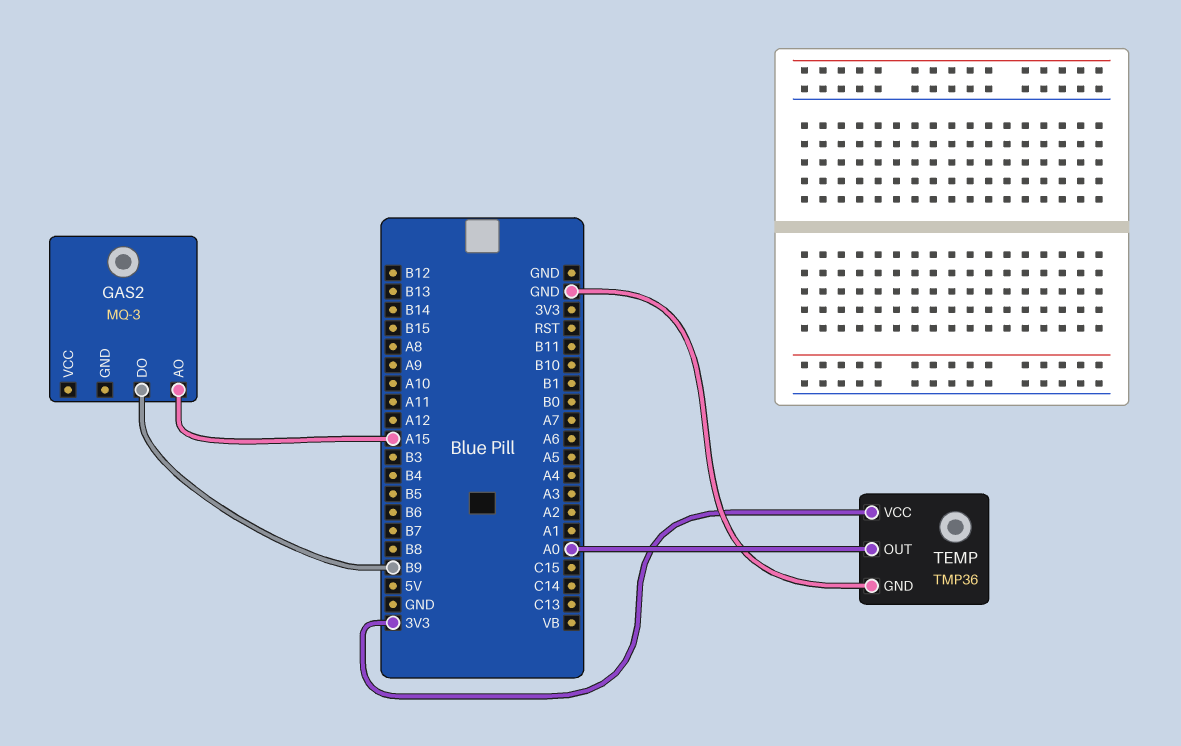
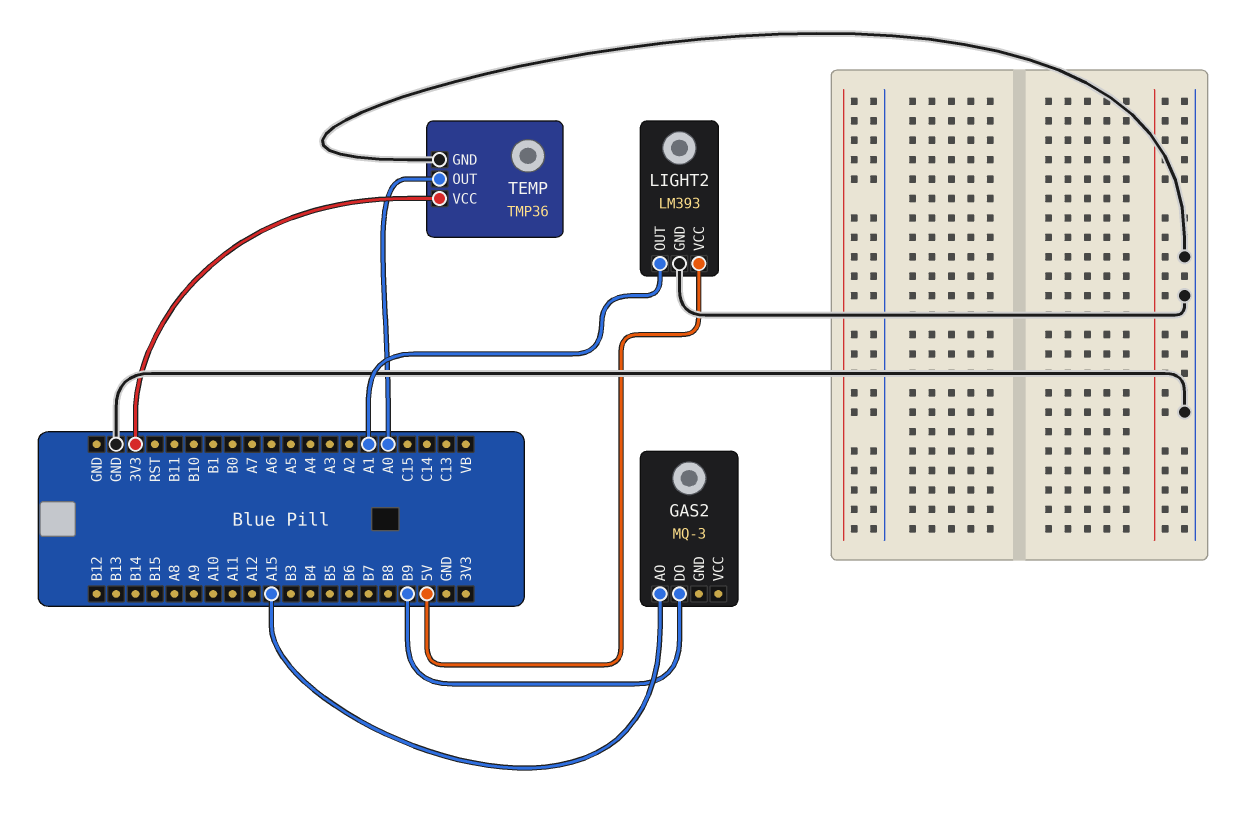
LIGHT2: none -> LM393
LIGHT2 pin GND: none -> GND
LIGHT2 pin OUT: none -> A1
LIGHT2 pin VCC: none -> 5V

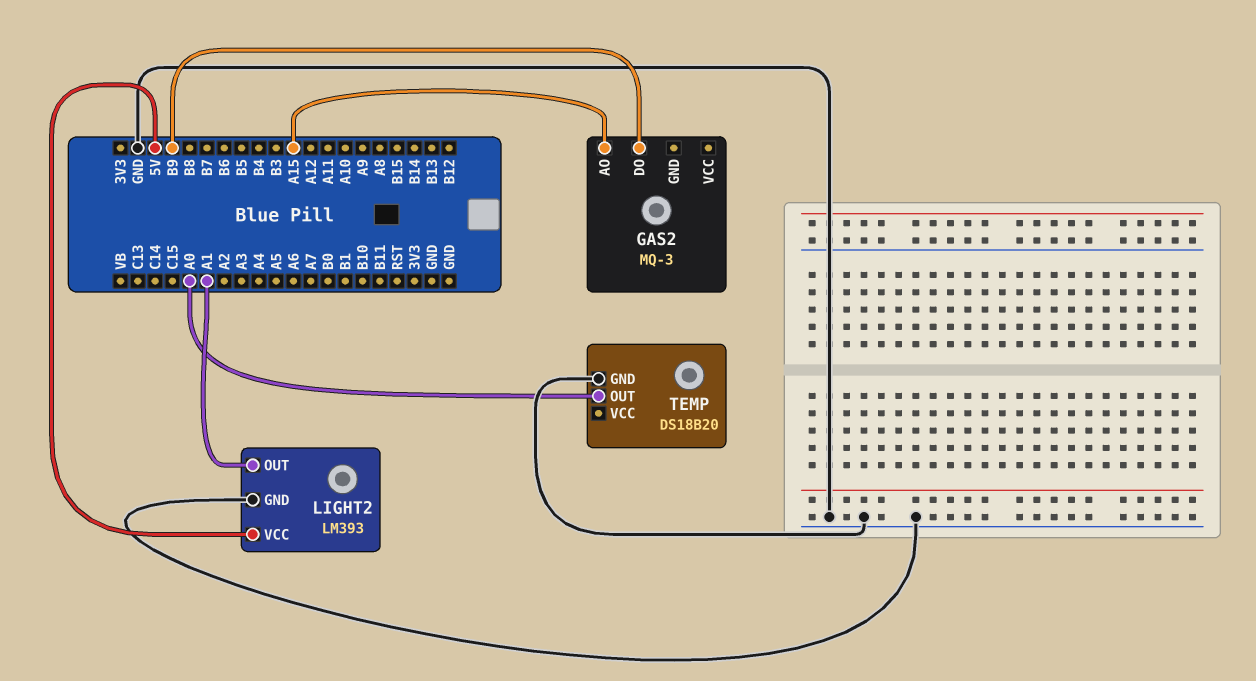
TEMP: TMP36 -> DS18B20
TEMP pin VCC: 3V3 -> none

